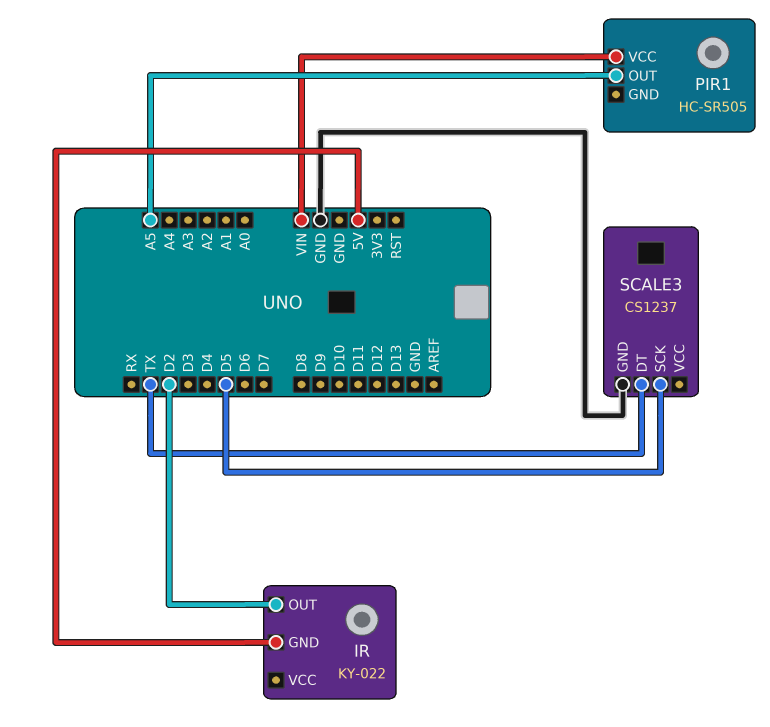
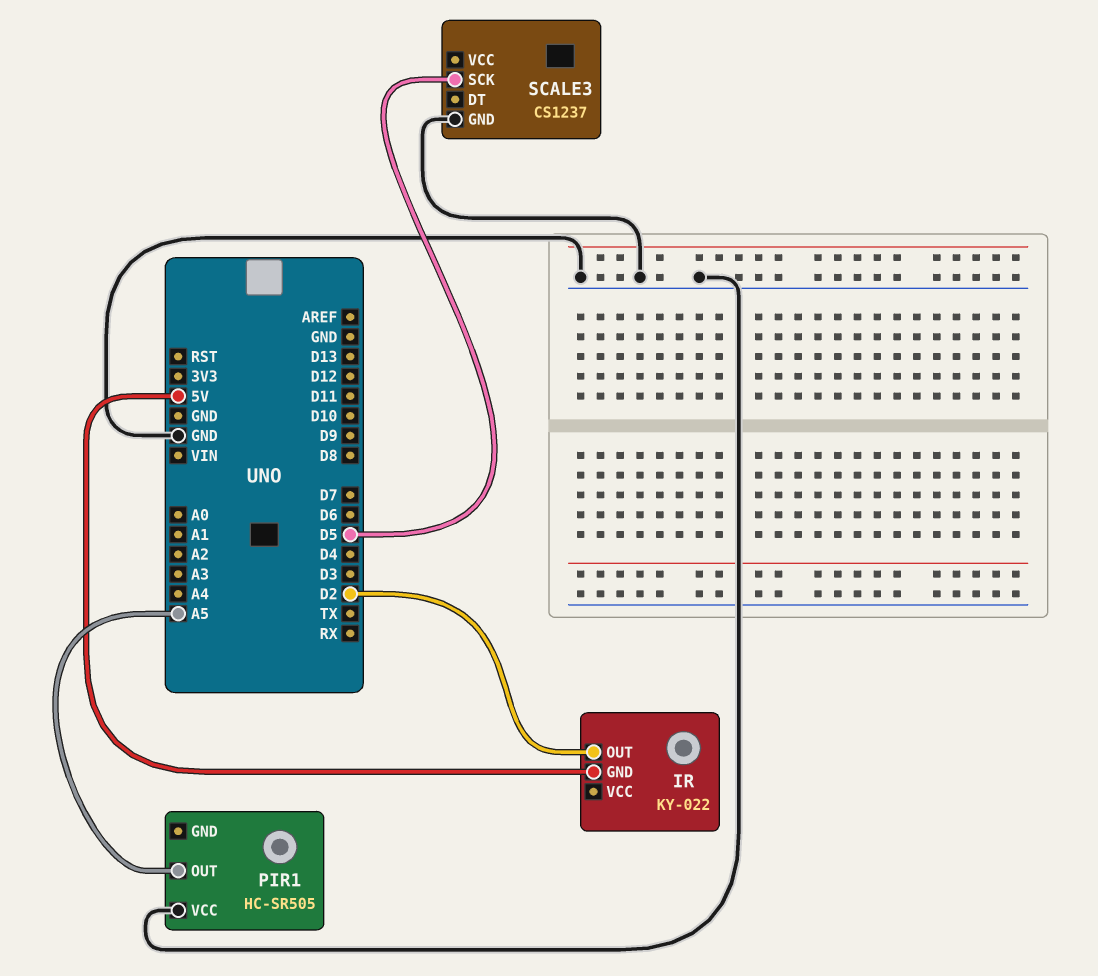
PIR1 pin VCC: VIN -> GND
SCALE3 pin DT: TX -> none

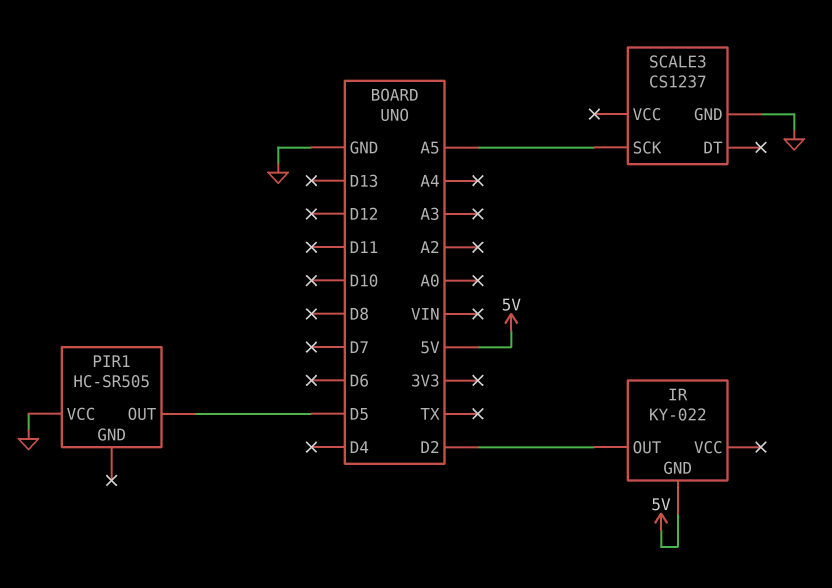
PIR1 pin OUT: A5 -> D5
SCALE3 pin SCK: D5 -> A5

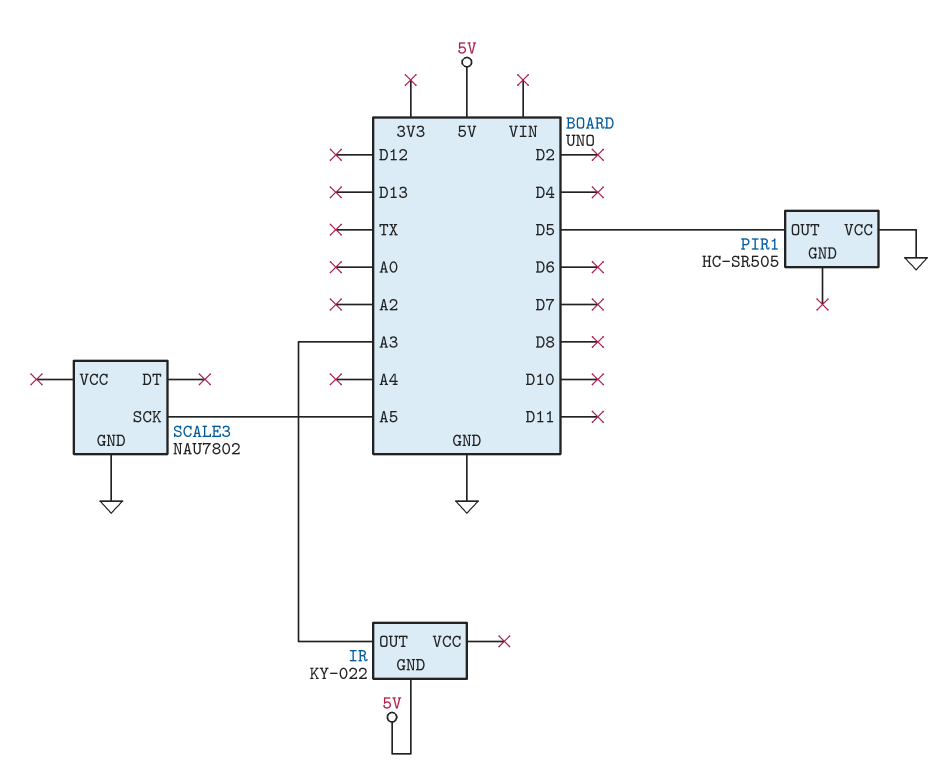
IR pin OUT: D2 -> A3
SCALE3: CS1237 -> NAU7802

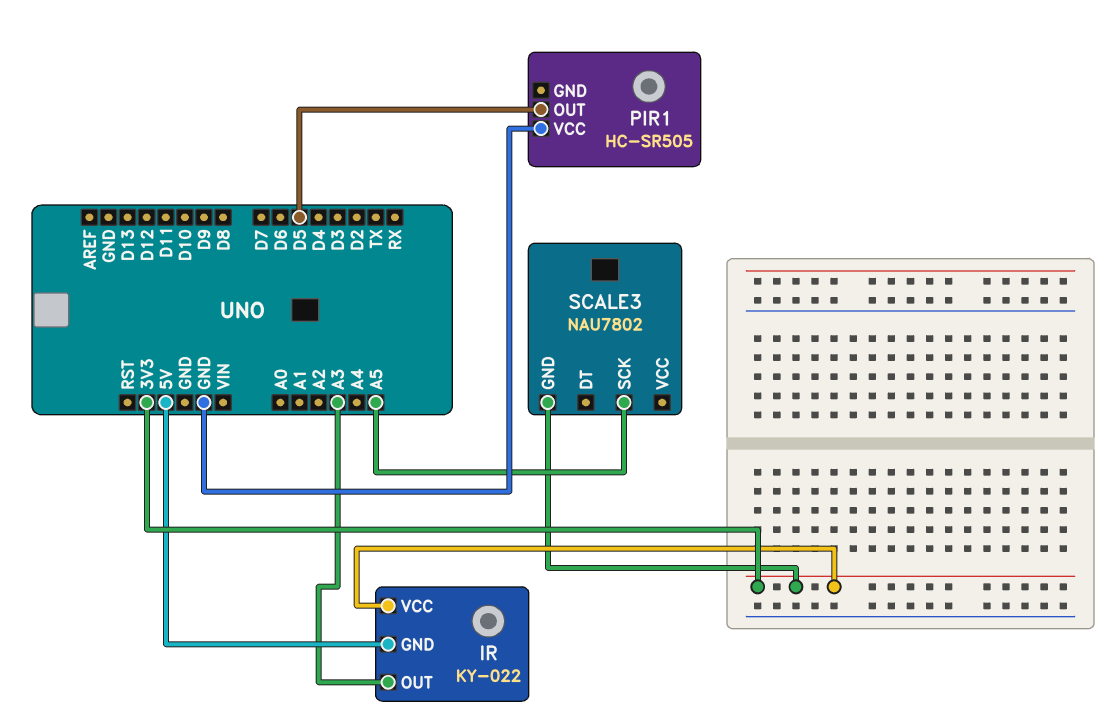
IR pin VCC: none -> 3V3
SCALE3 pin GND: GND -> 3V3

